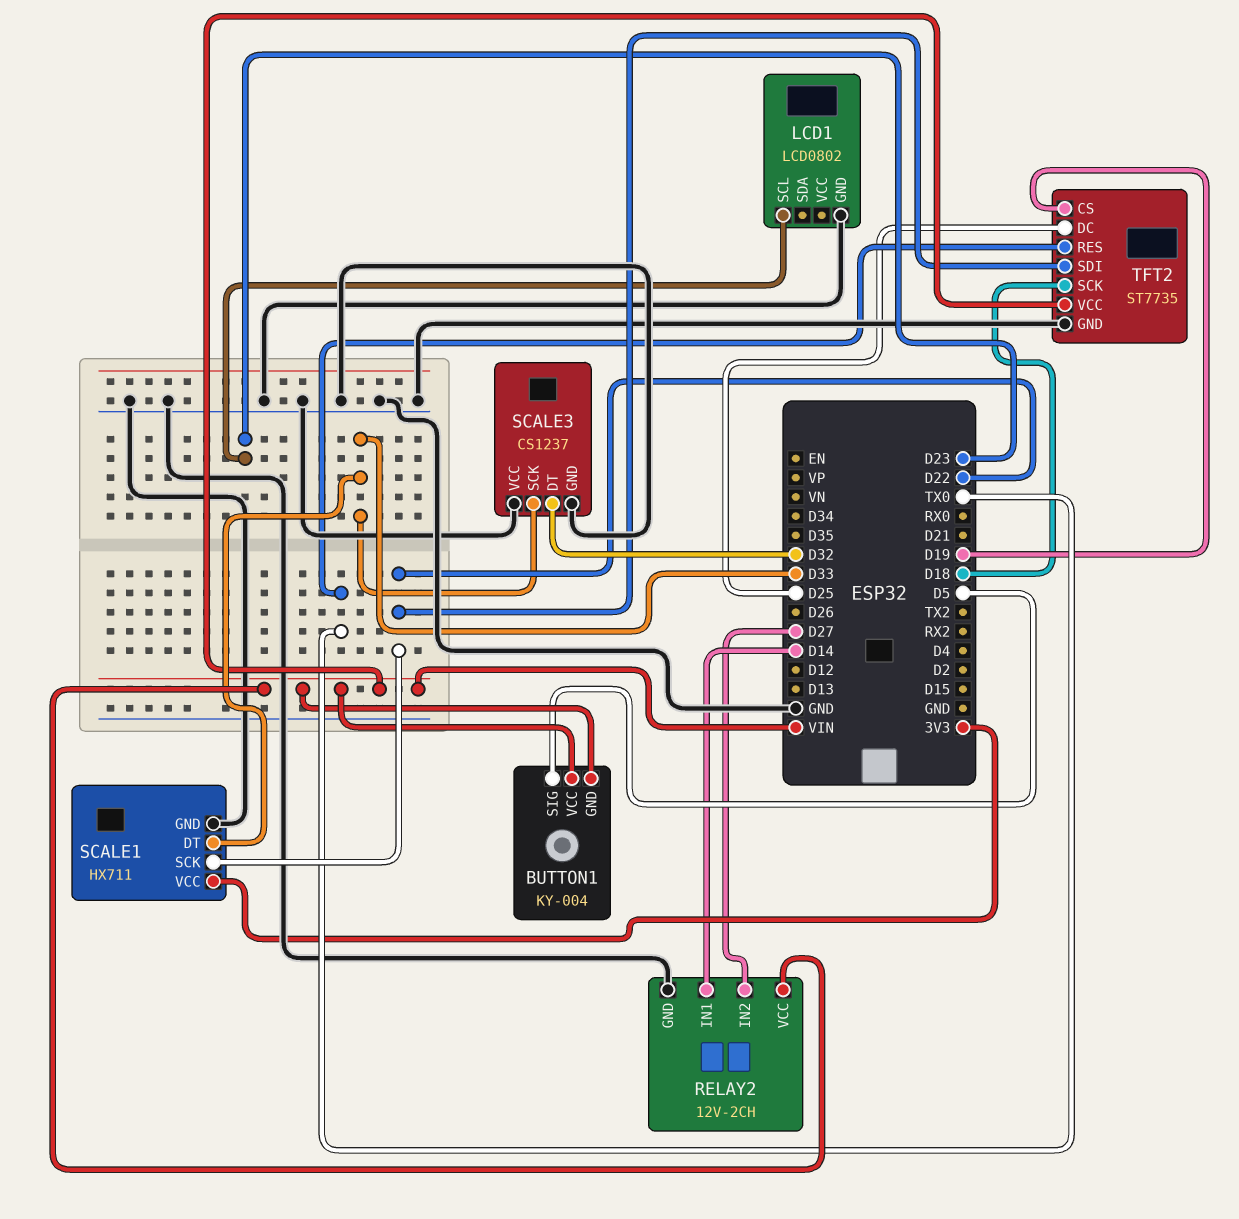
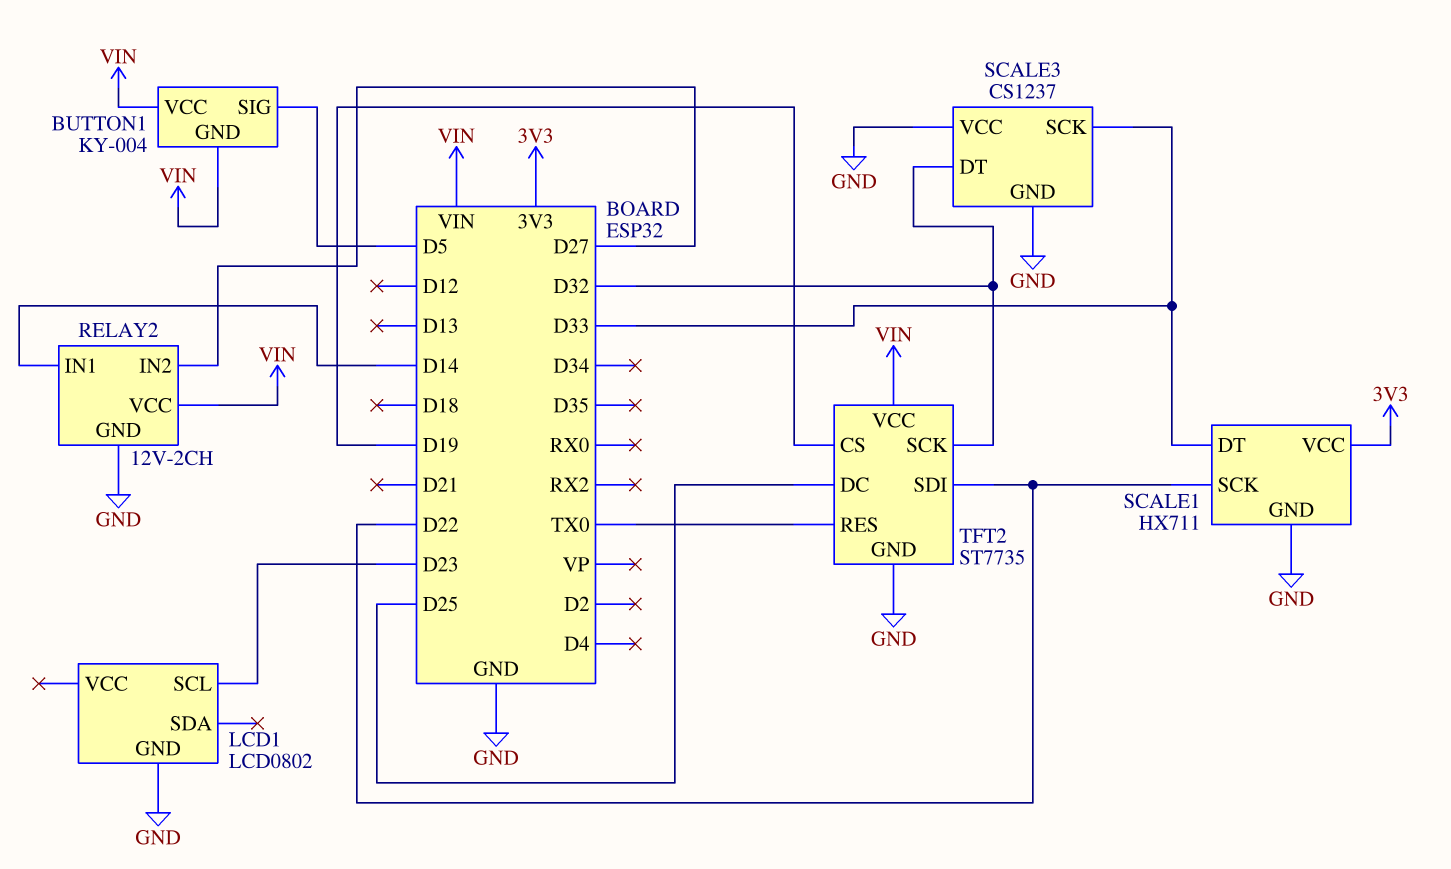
TFT2 pin SCK: D18 -> D32

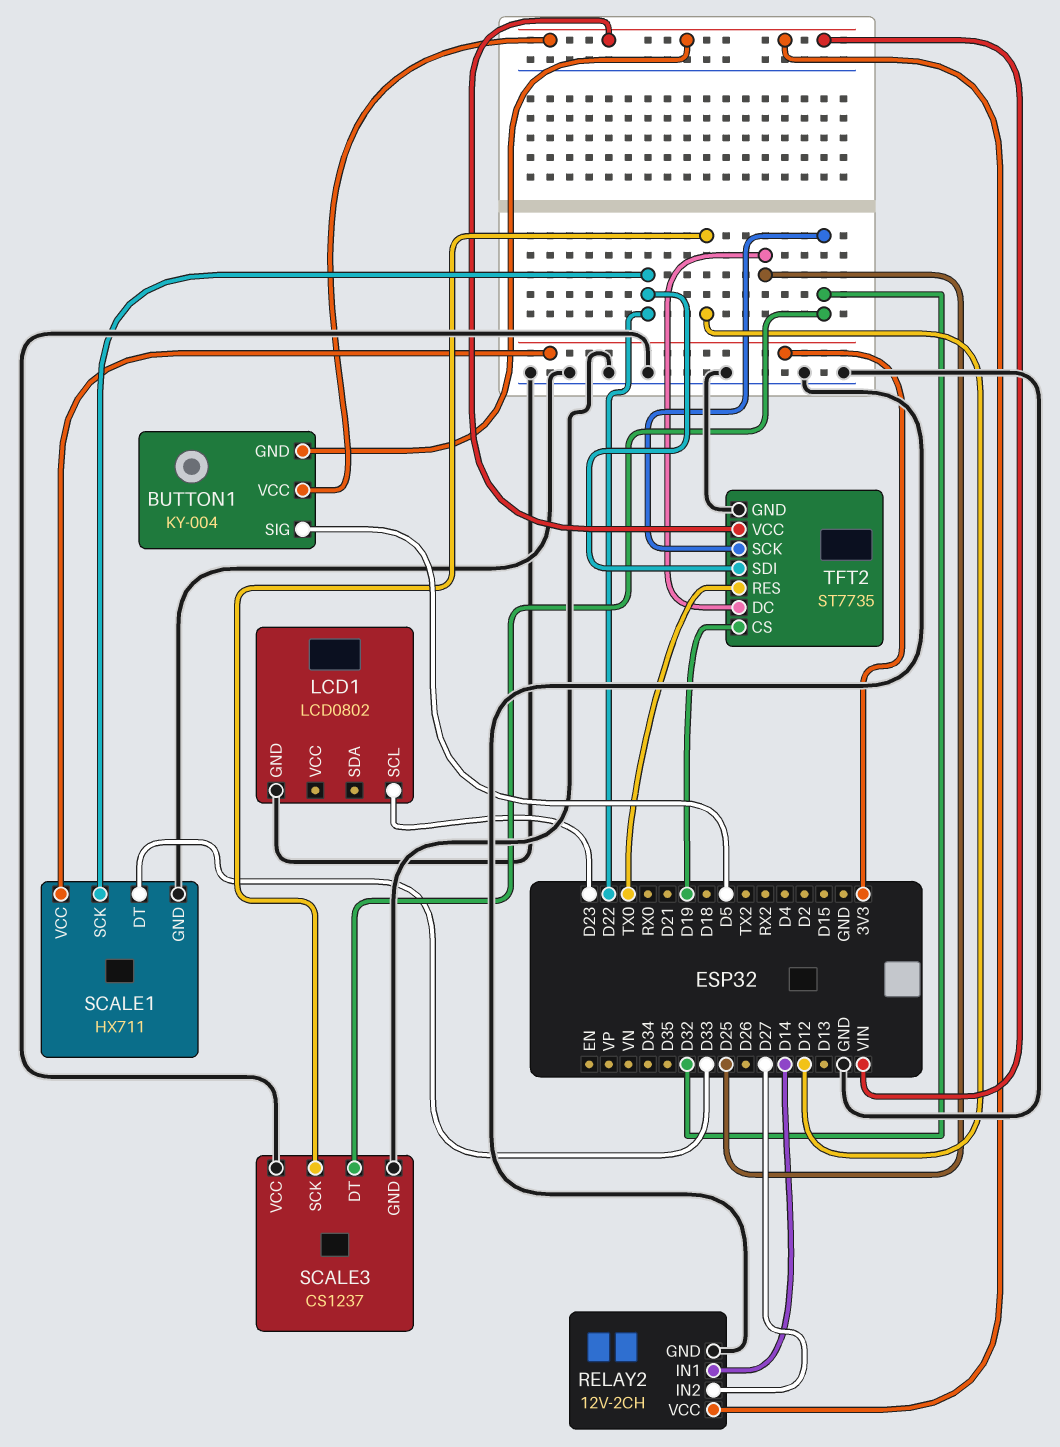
SCALE3 pin SCK: D33 -> D12

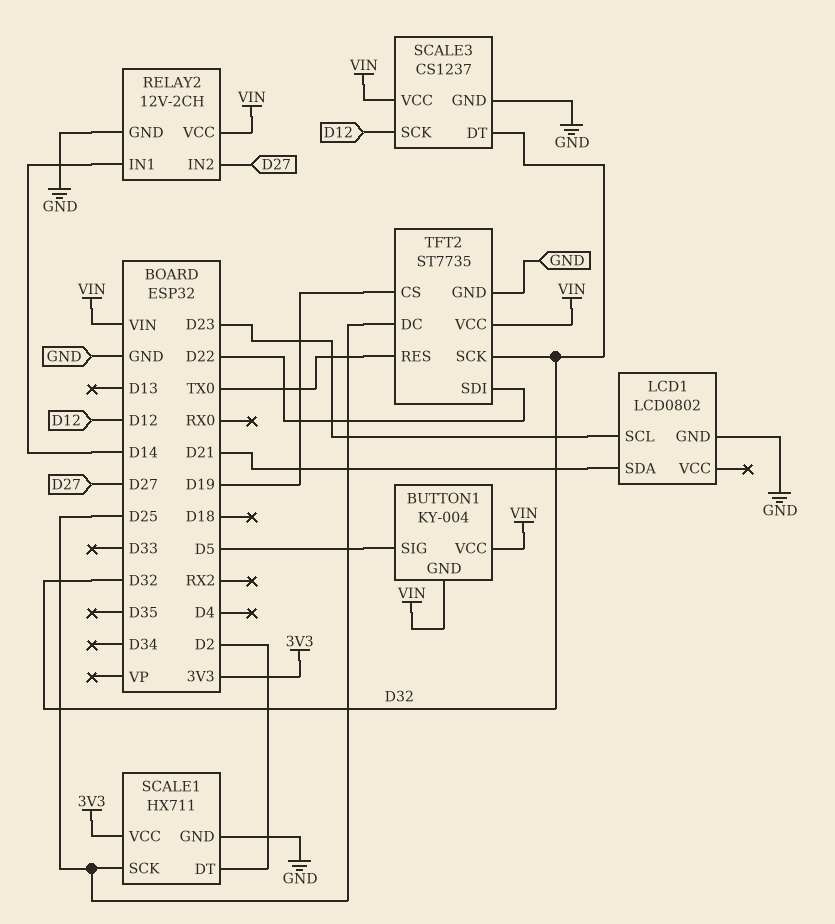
LCD1 pin SDA: none -> D21
SCALE1 pin DT: D33 -> D2
SCALE1 pin SCK: D22 -> D25
SCALE3 pin VCC: GND -> VIN

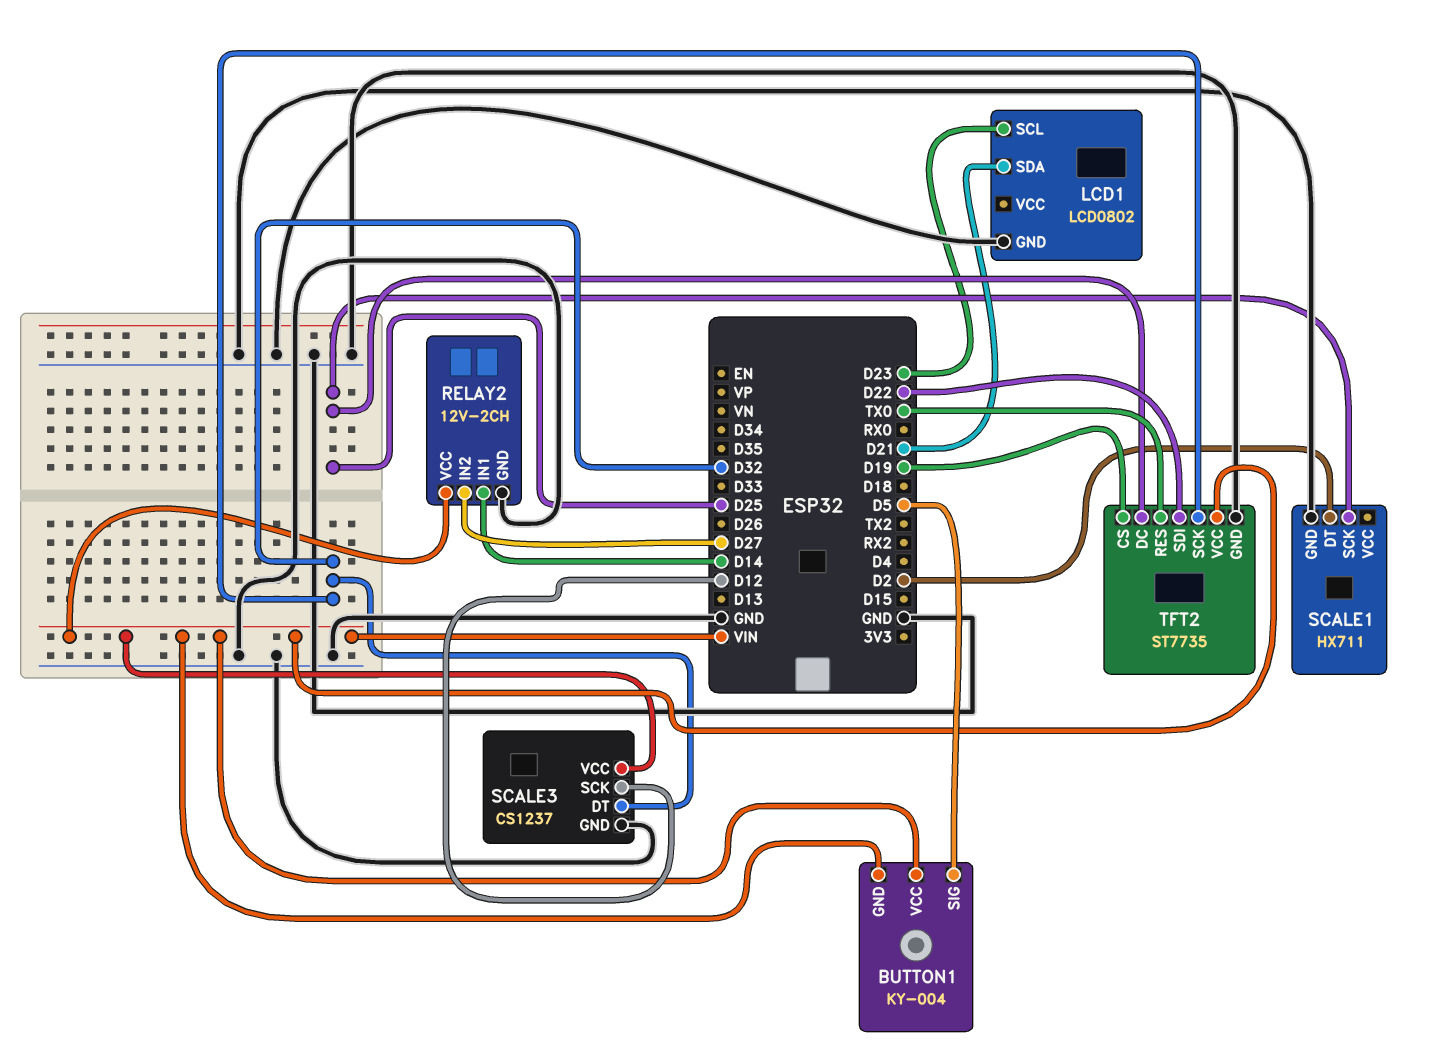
SCALE1 pin VCC: 3V3 -> none

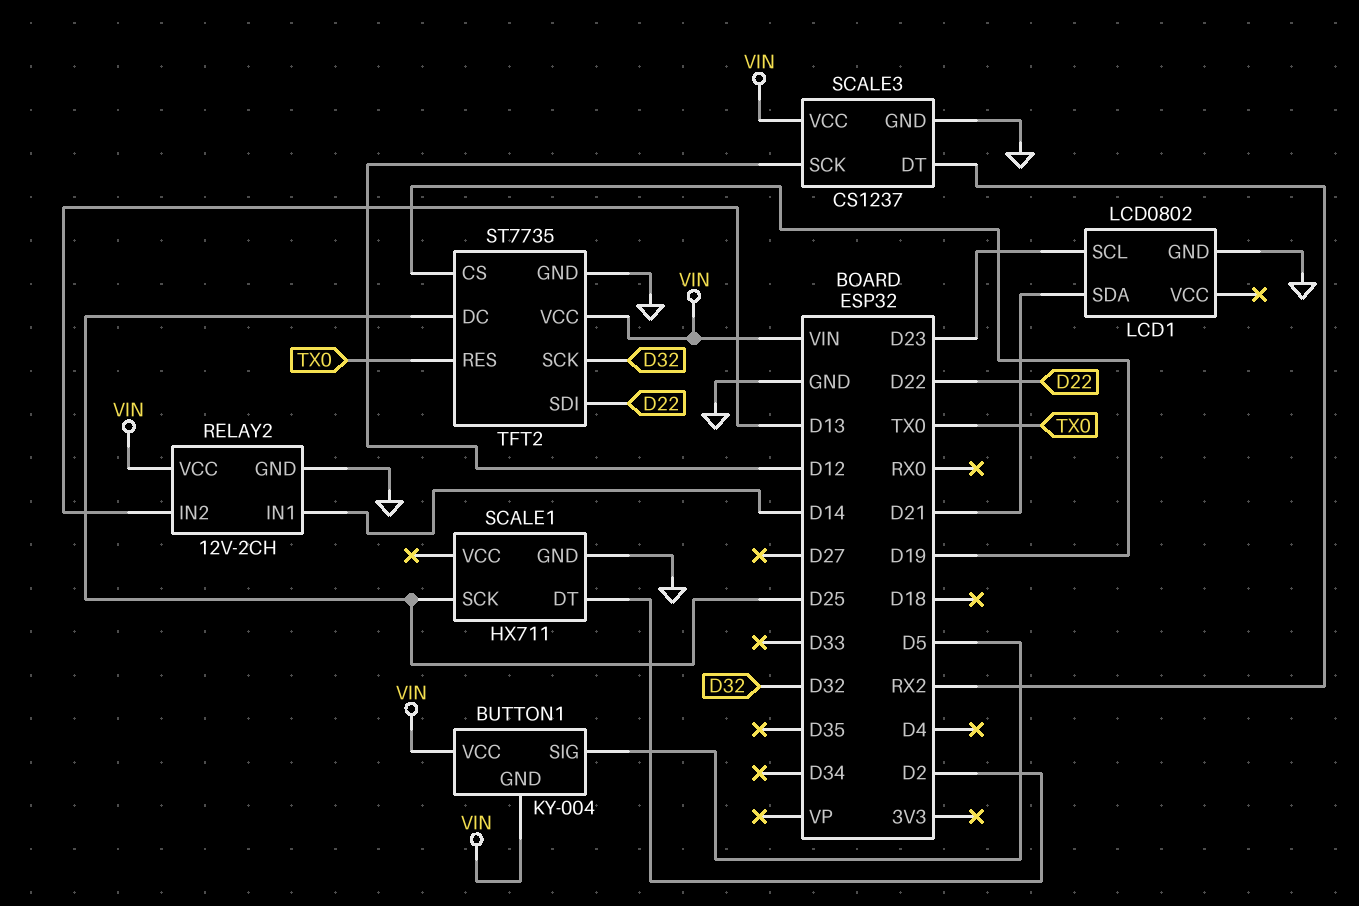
RELAY2 pin IN2: D27 -> D13
SCALE3 pin DT: D32 -> RX2

